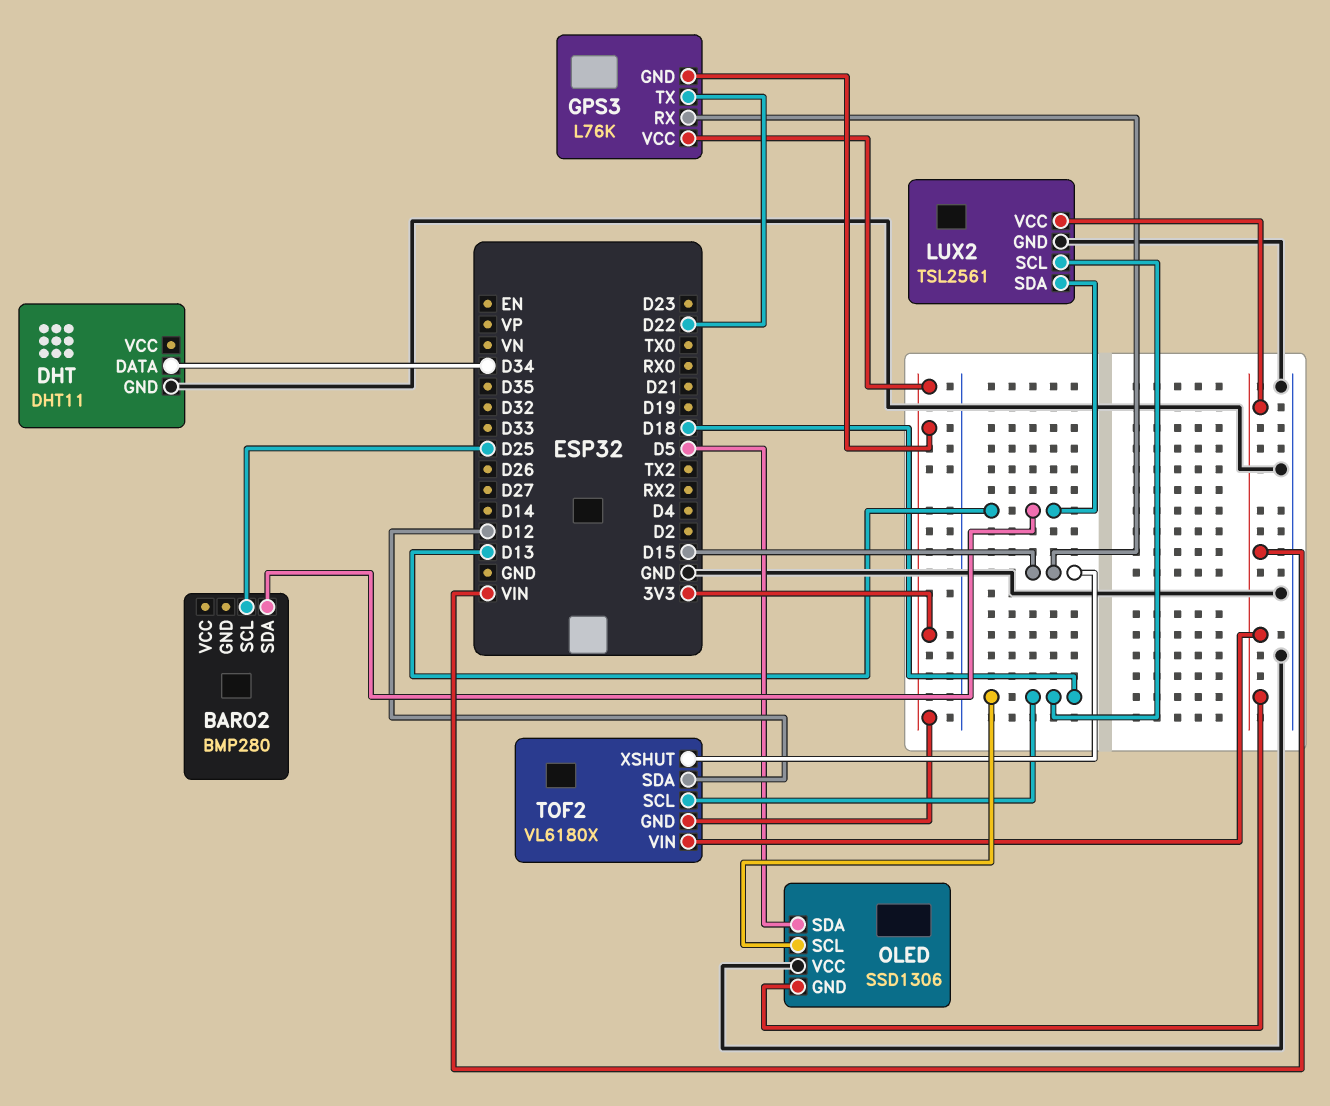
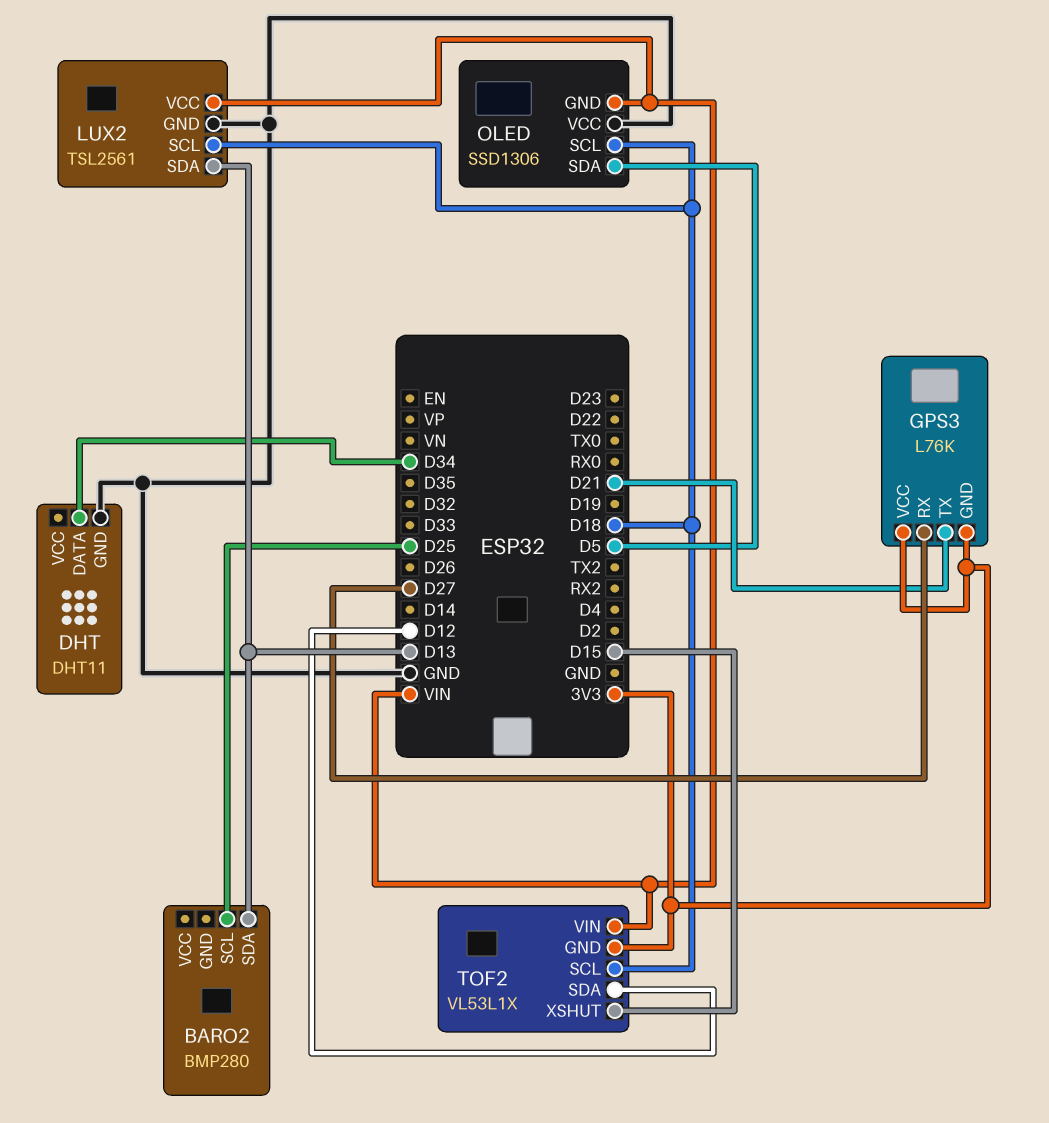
GPS3 pin RX: D15 -> D27
GPS3 pin TX: D22 -> D21
TOF2: VL6180X -> VL53L1X

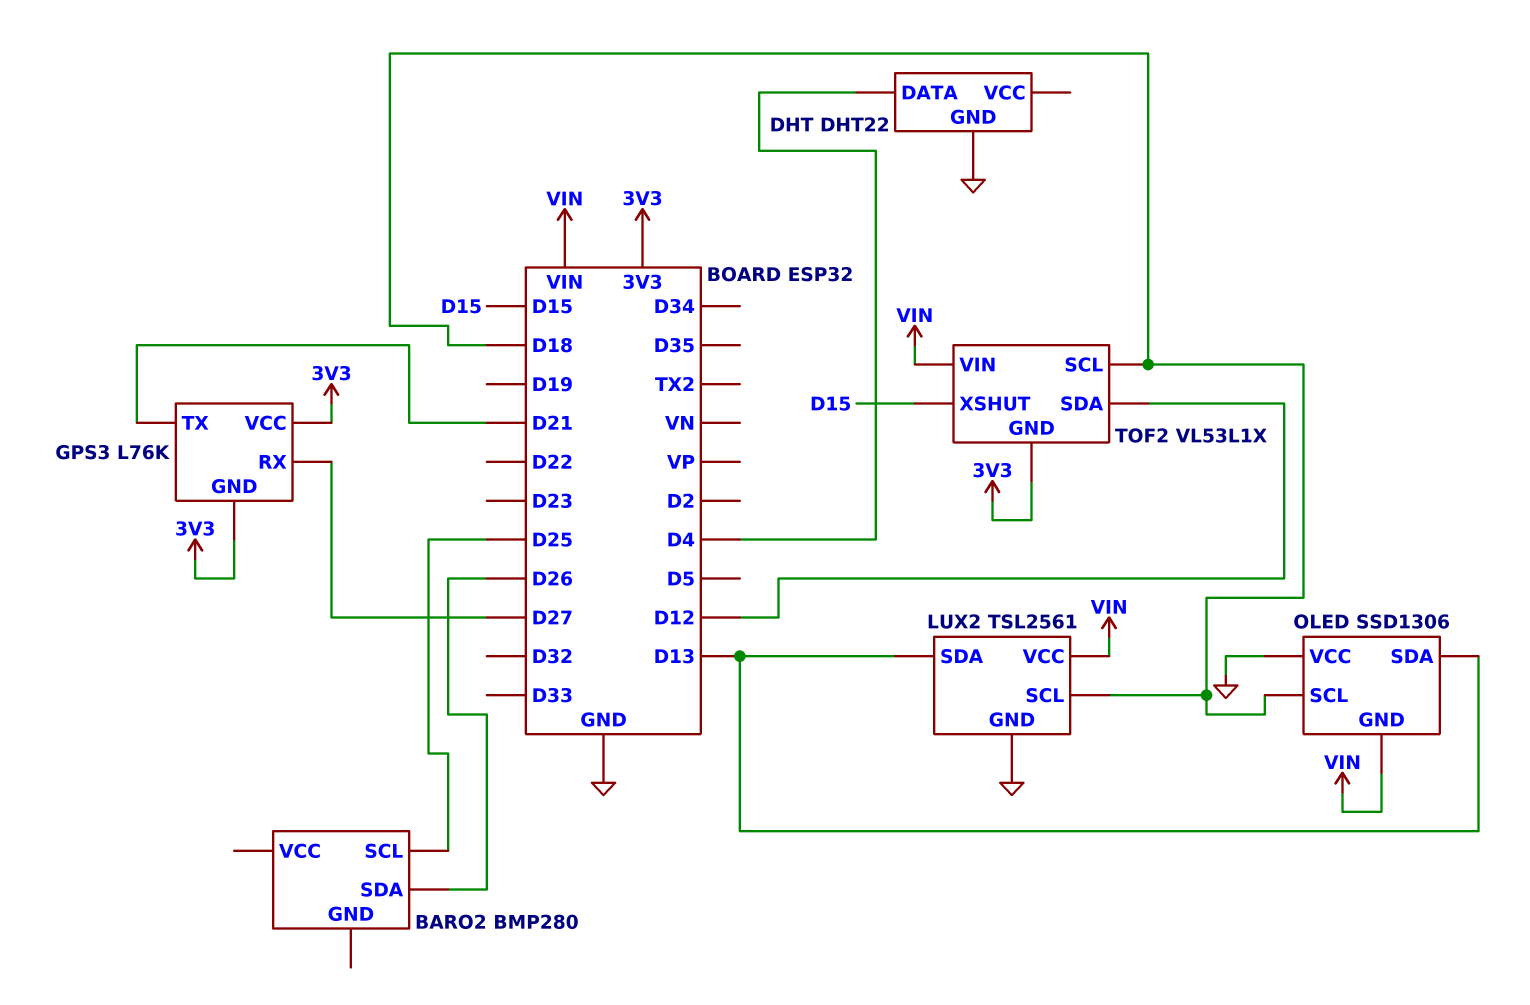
BARO2 pin SDA: D13 -> D26
DHT: DHT11 -> DHT22
DHT pin DATA: D34 -> D4
OLED pin SDA: D5 -> D13

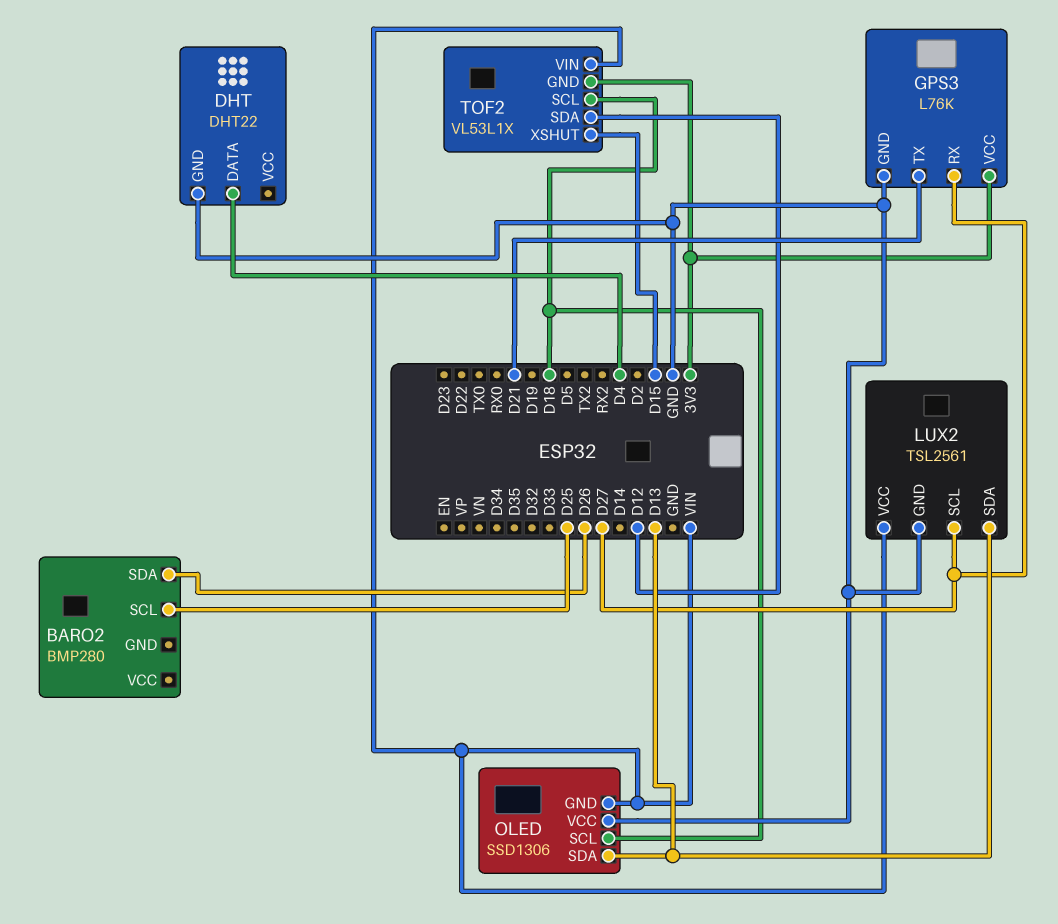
GPS3 pin GND: 3V3 -> GND
LUX2 pin SCL: D18 -> D27

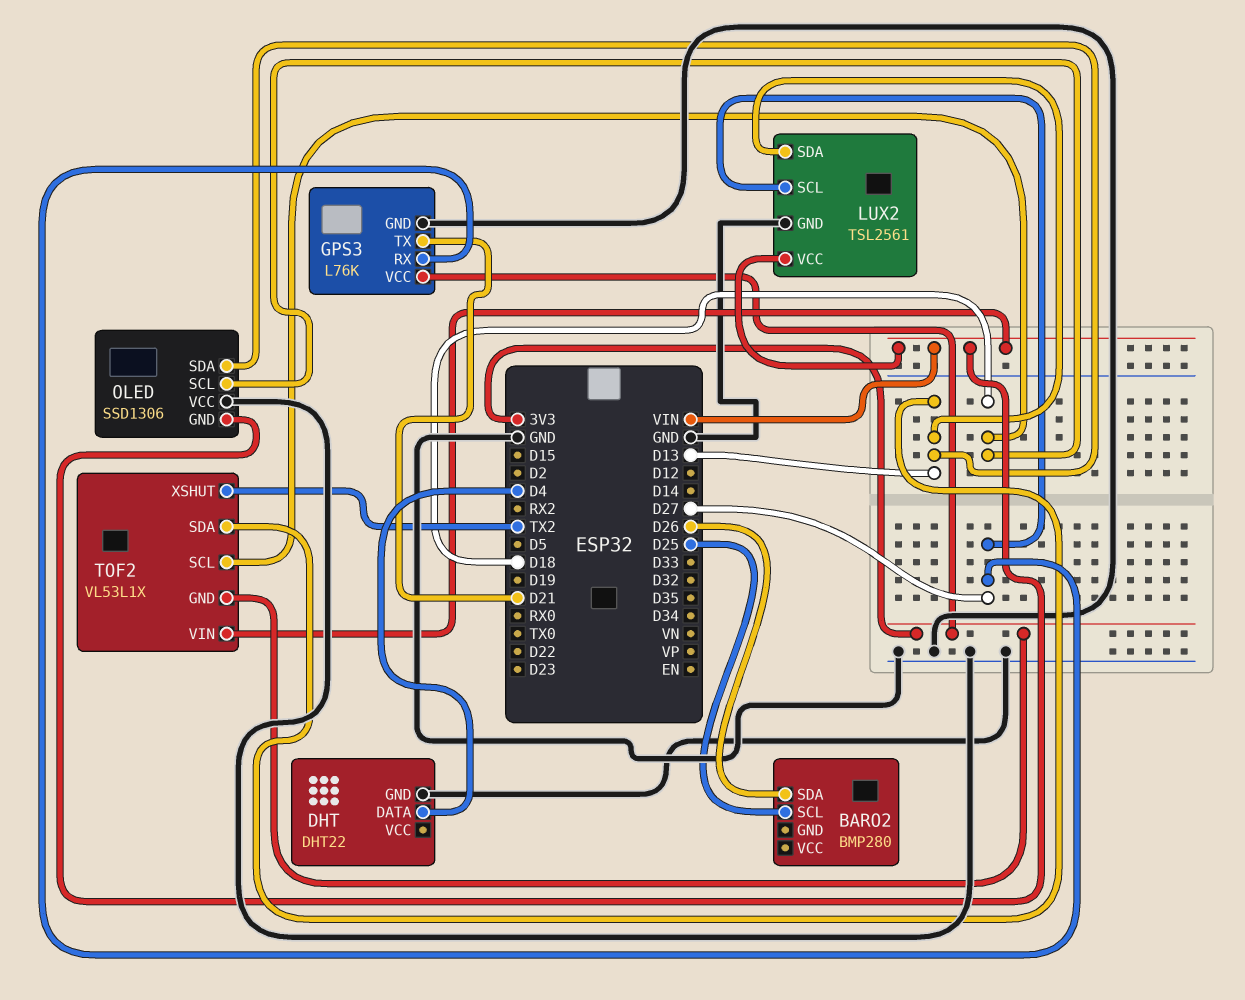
TOF2 pin SDA: D12 -> D13
TOF2 pin XSHUT: D15 -> TX2

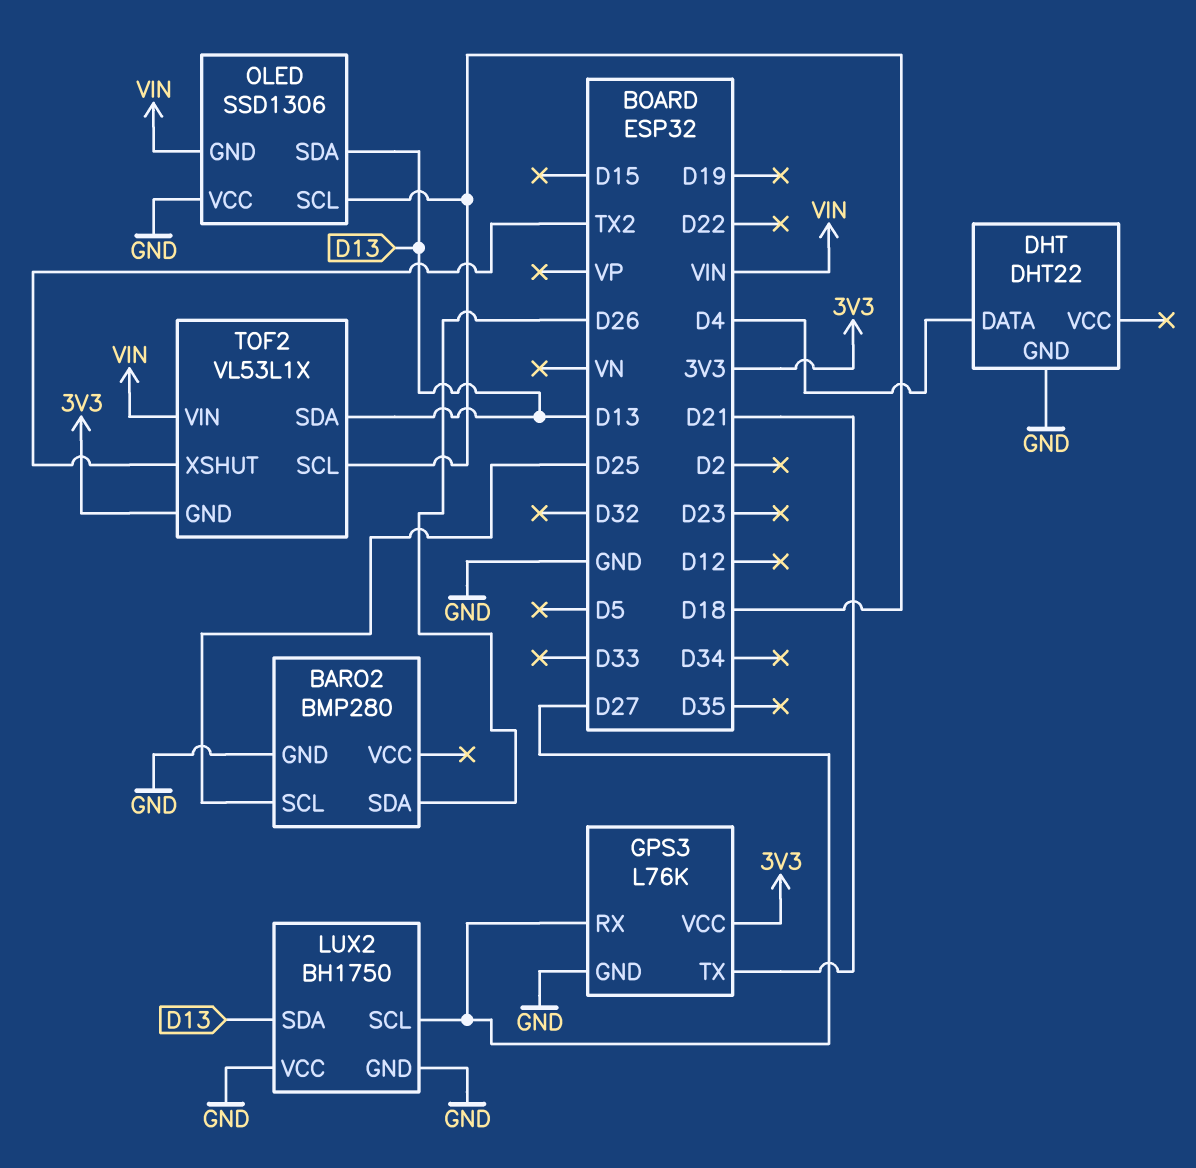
BARO2 pin GND: none -> GND
LUX2: TSL2561 -> BH1750
LUX2 pin VCC: VIN -> GND

